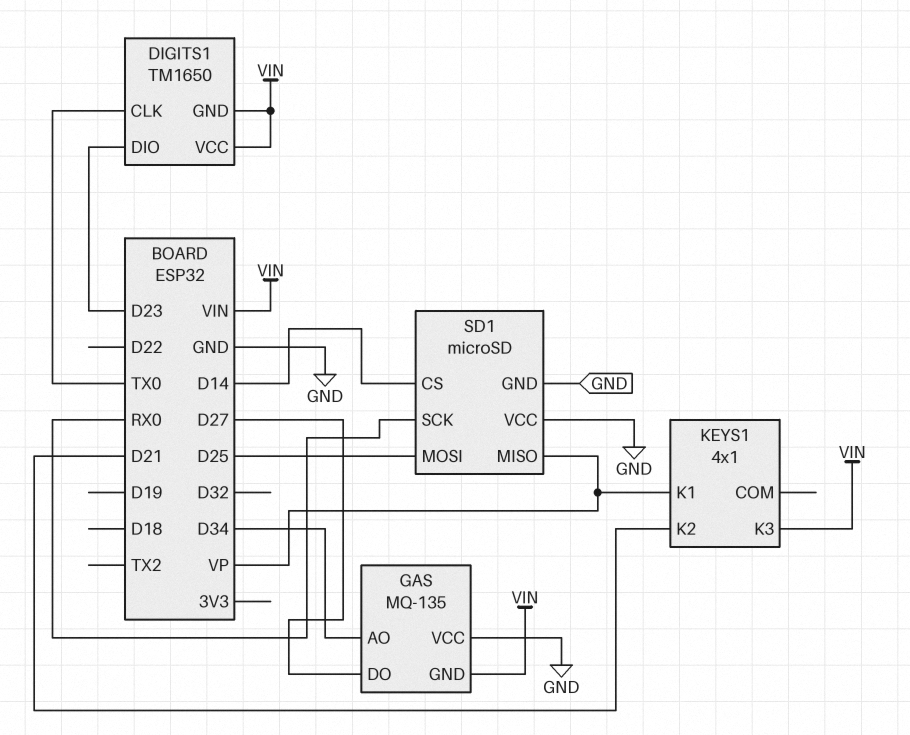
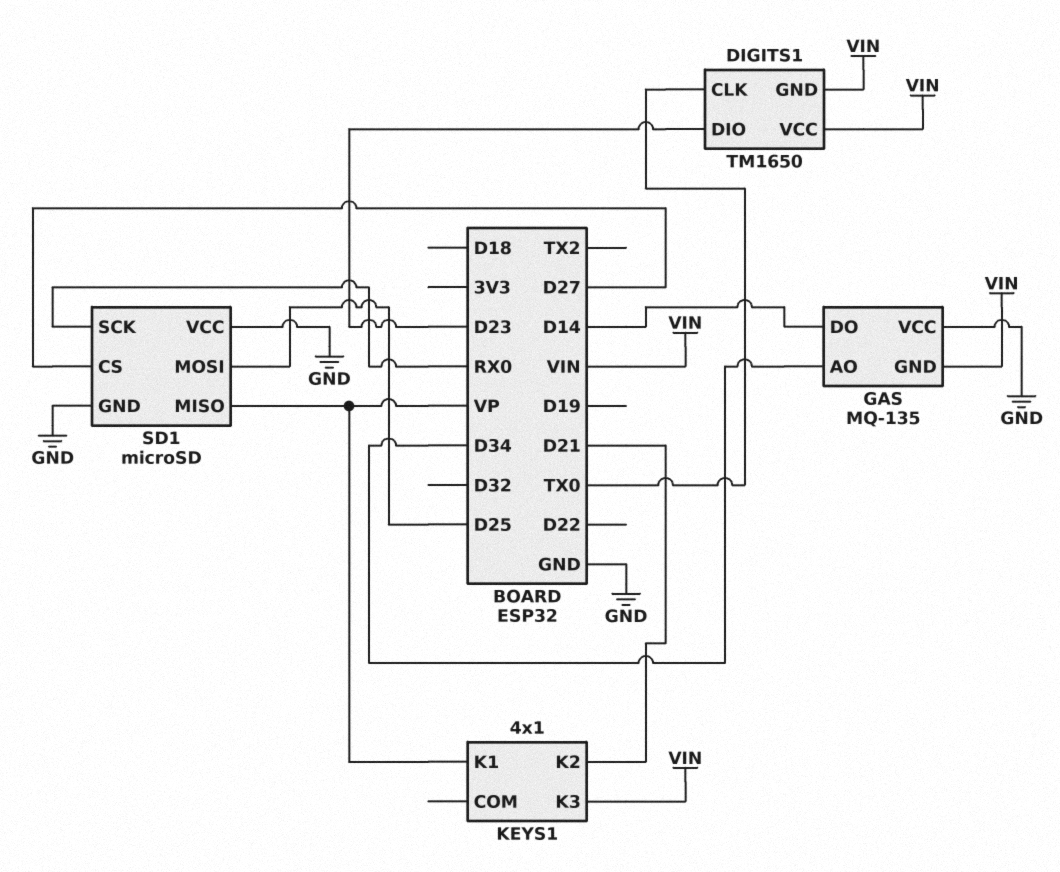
GAS pin DO: D27 -> D14
SD1 pin CS: D14 -> D27

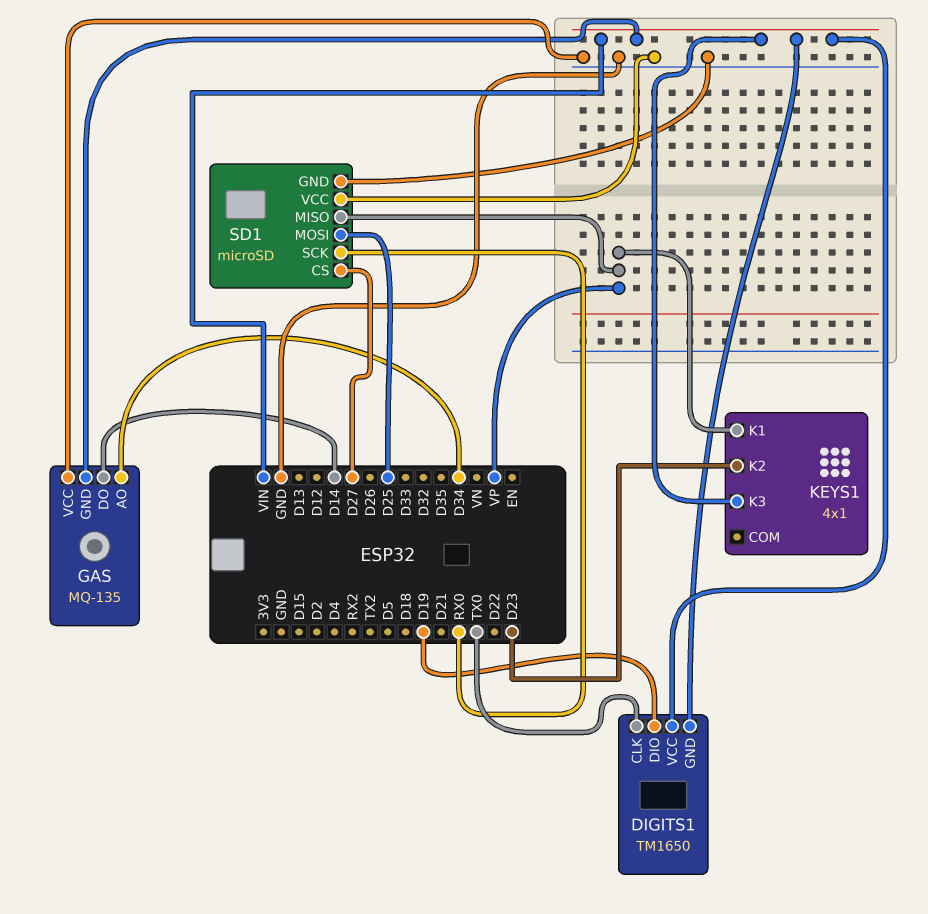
DIGITS1 pin DIO: D23 -> D19
KEYS1 pin K2: D21 -> D23

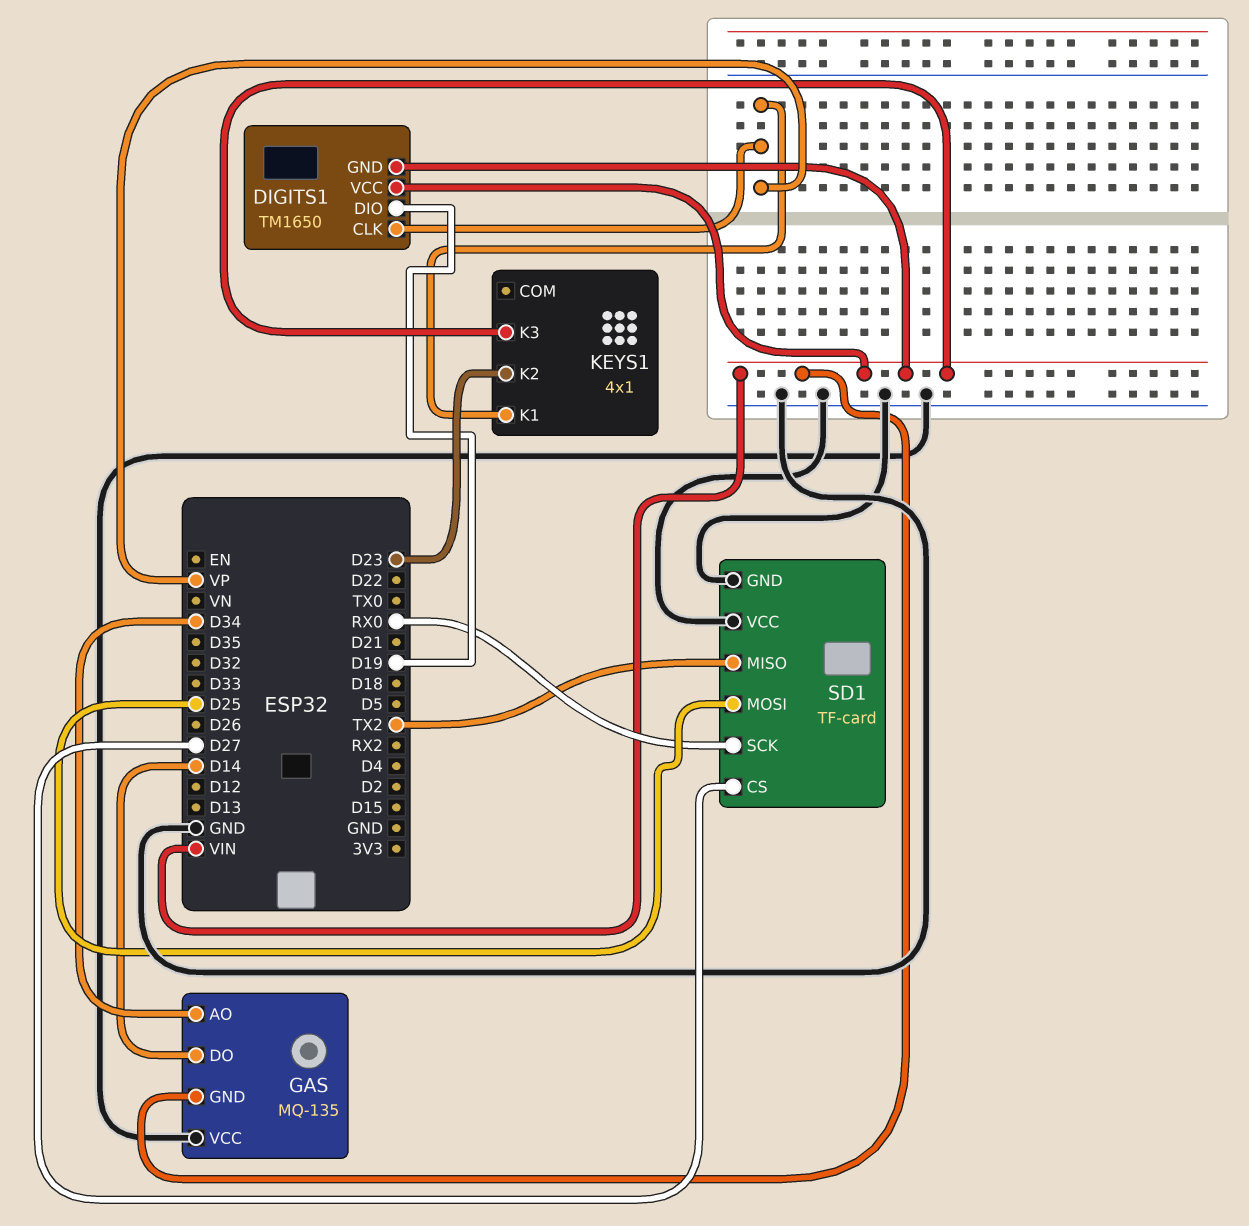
DIGITS1 pin CLK: TX0 -> VP
SD1: microSD -> TF-card
SD1 pin MISO: VP -> TX2

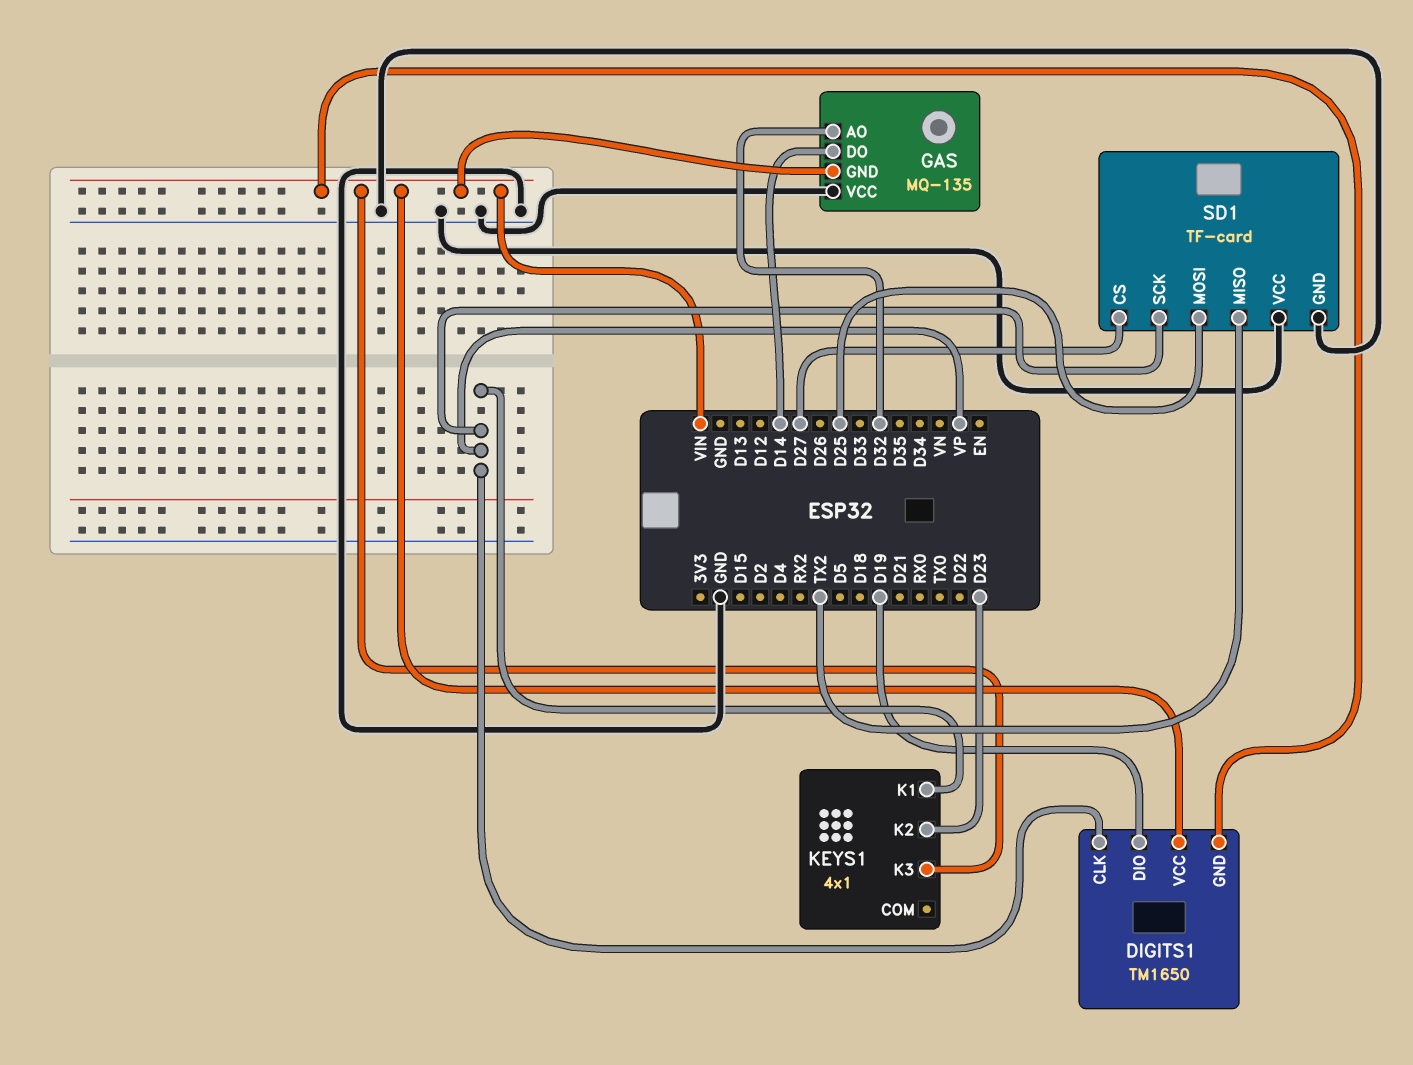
GAS pin AO: D34 -> D32
SD1 pin SCK: RX0 -> VP

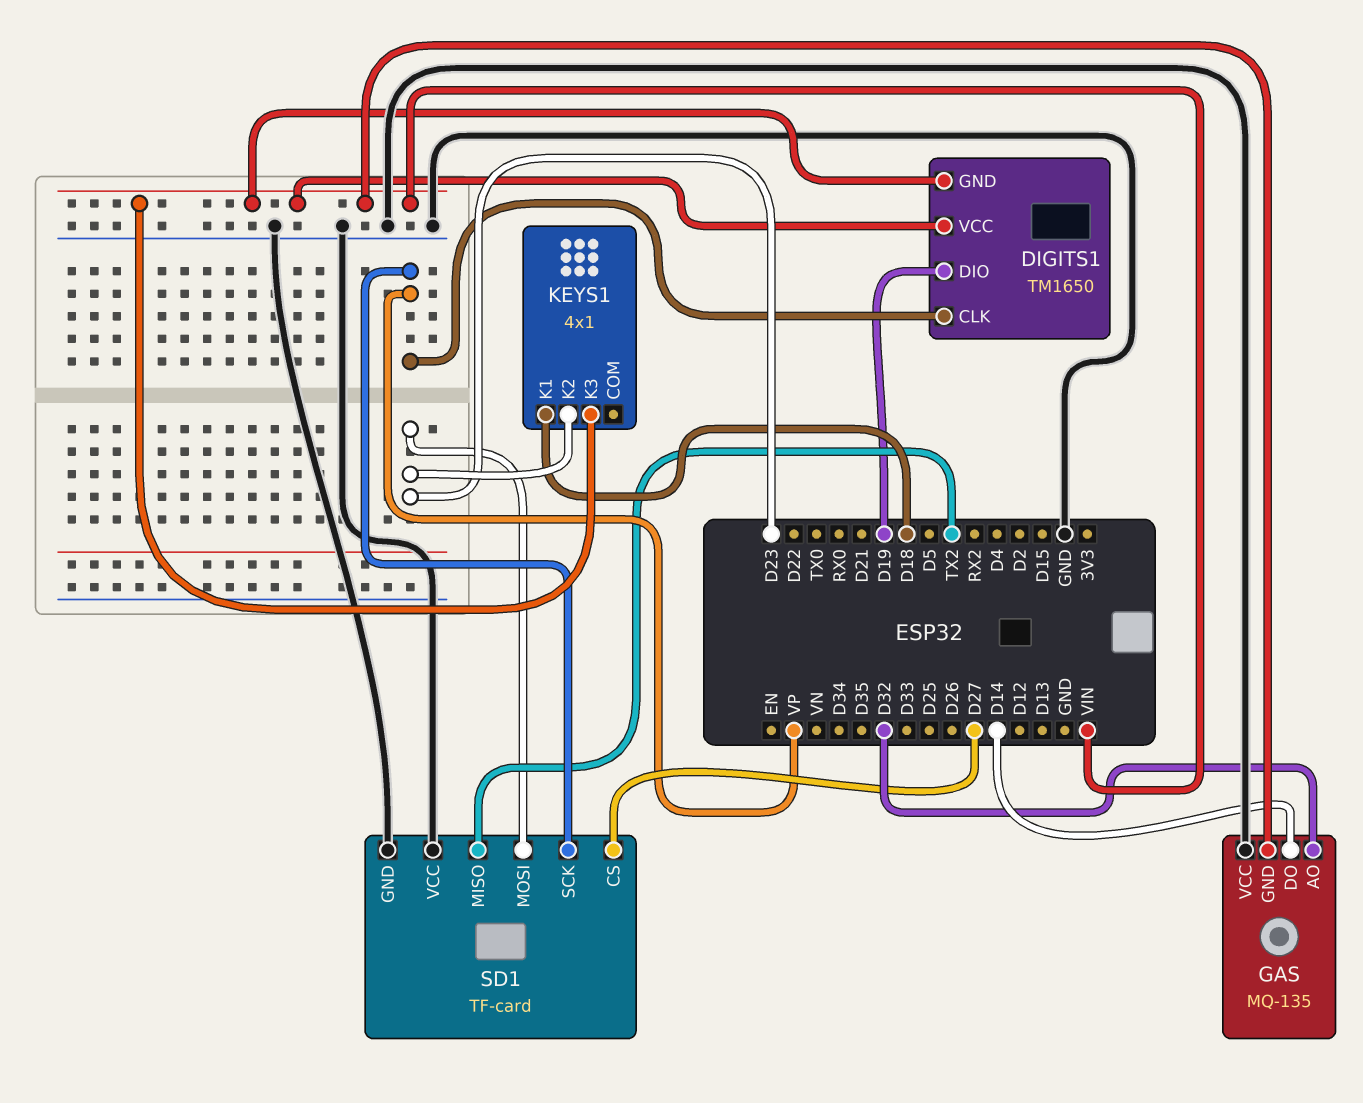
KEYS1 pin K1: VP -> D18
SD1 pin MOSI: D25 -> D23

